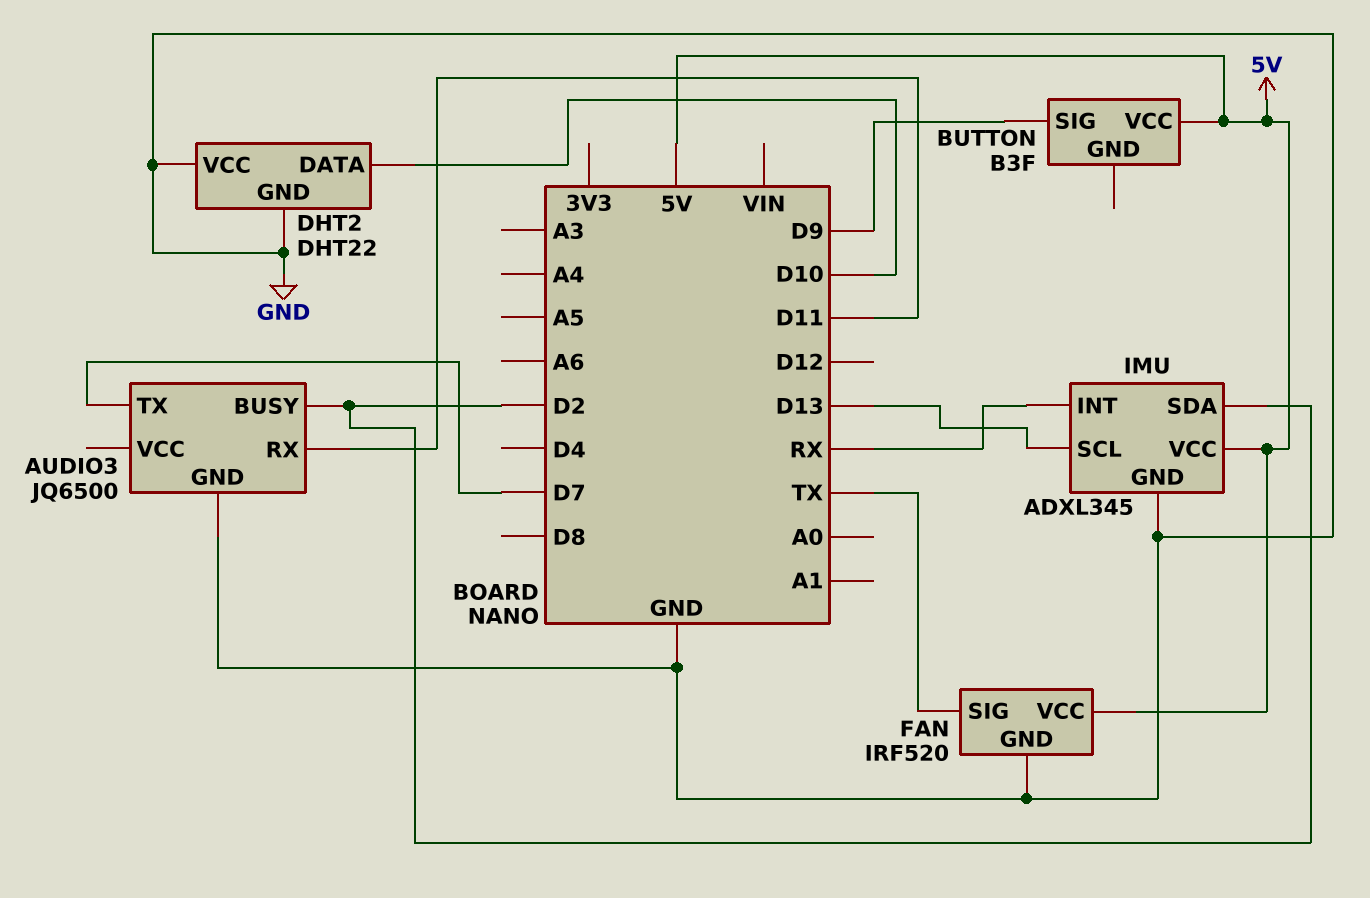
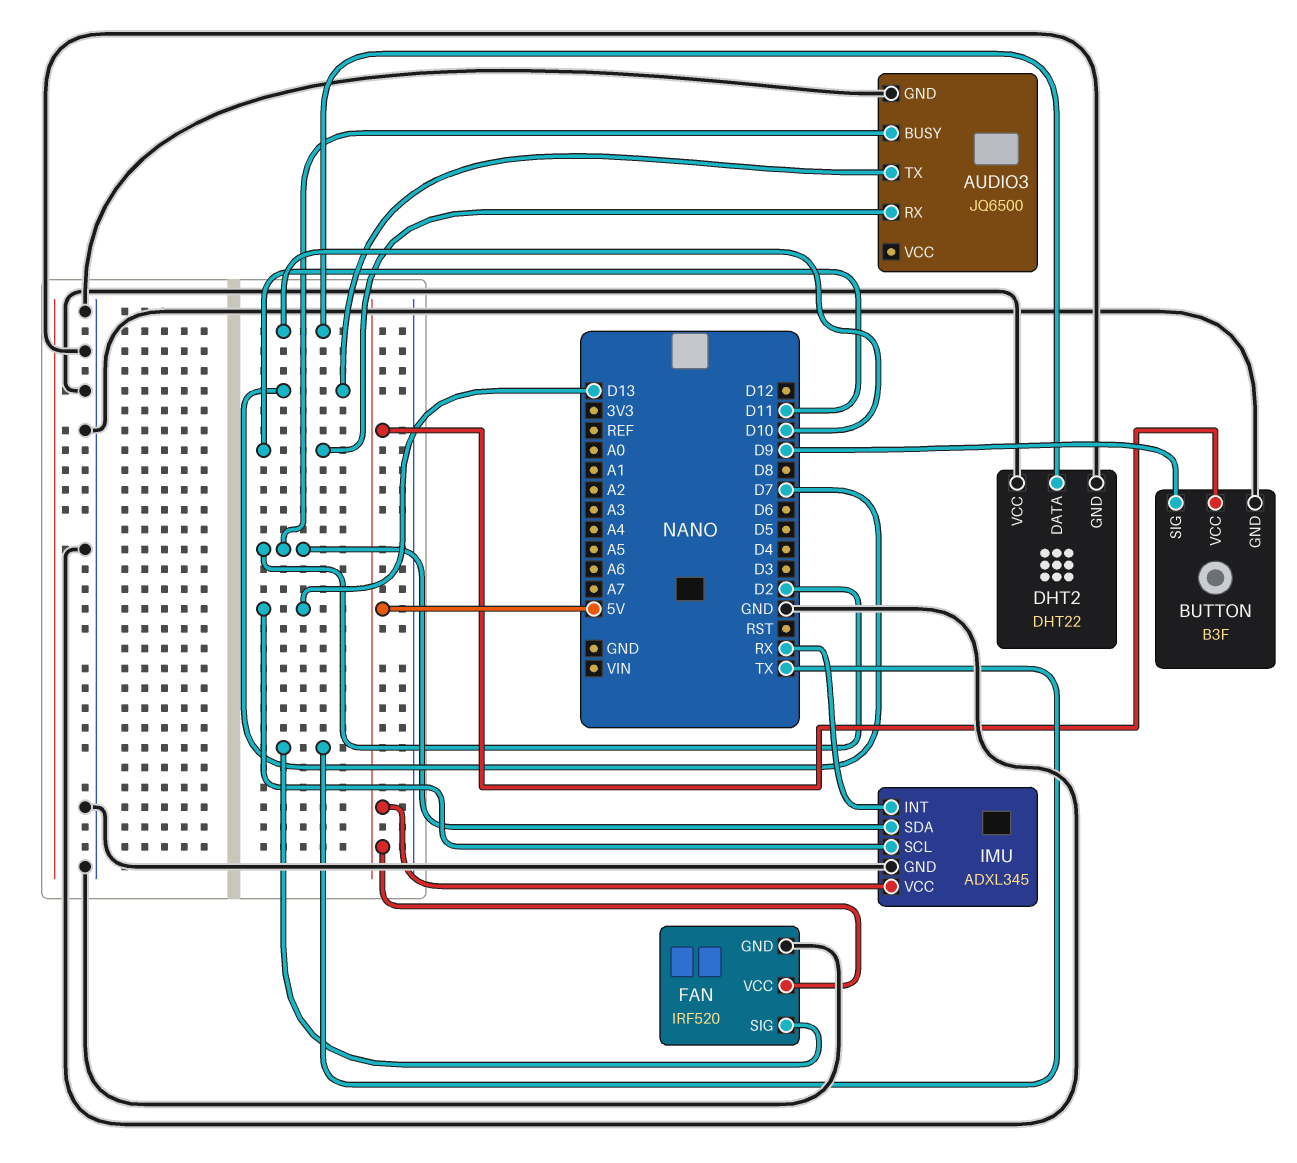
BUTTON pin GND: none -> GND

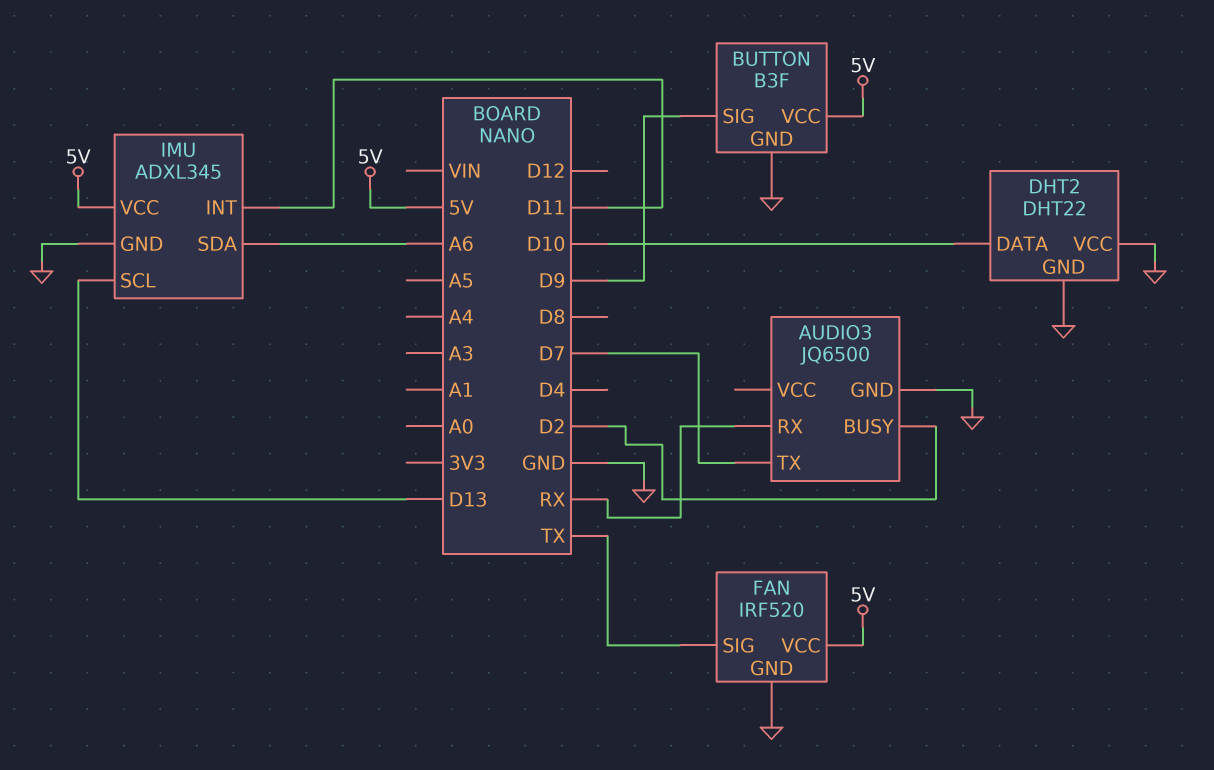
AUDIO3 pin RX: D11 -> RX
IMU pin INT: RX -> D11
IMU pin SDA: D2 -> A6

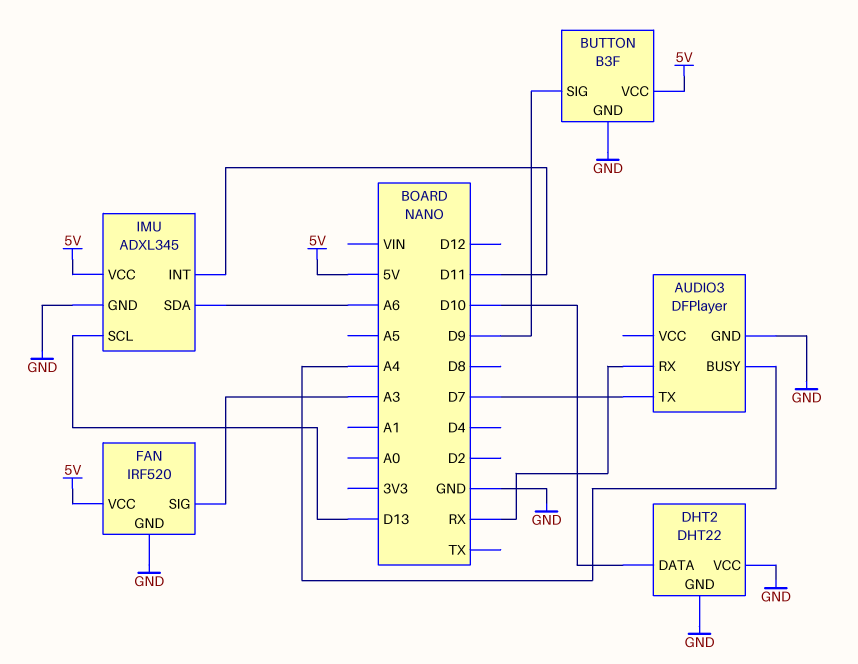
AUDIO3: JQ6500 -> DFPlayer
AUDIO3 pin BUSY: D2 -> A4
FAN pin SIG: TX -> A3

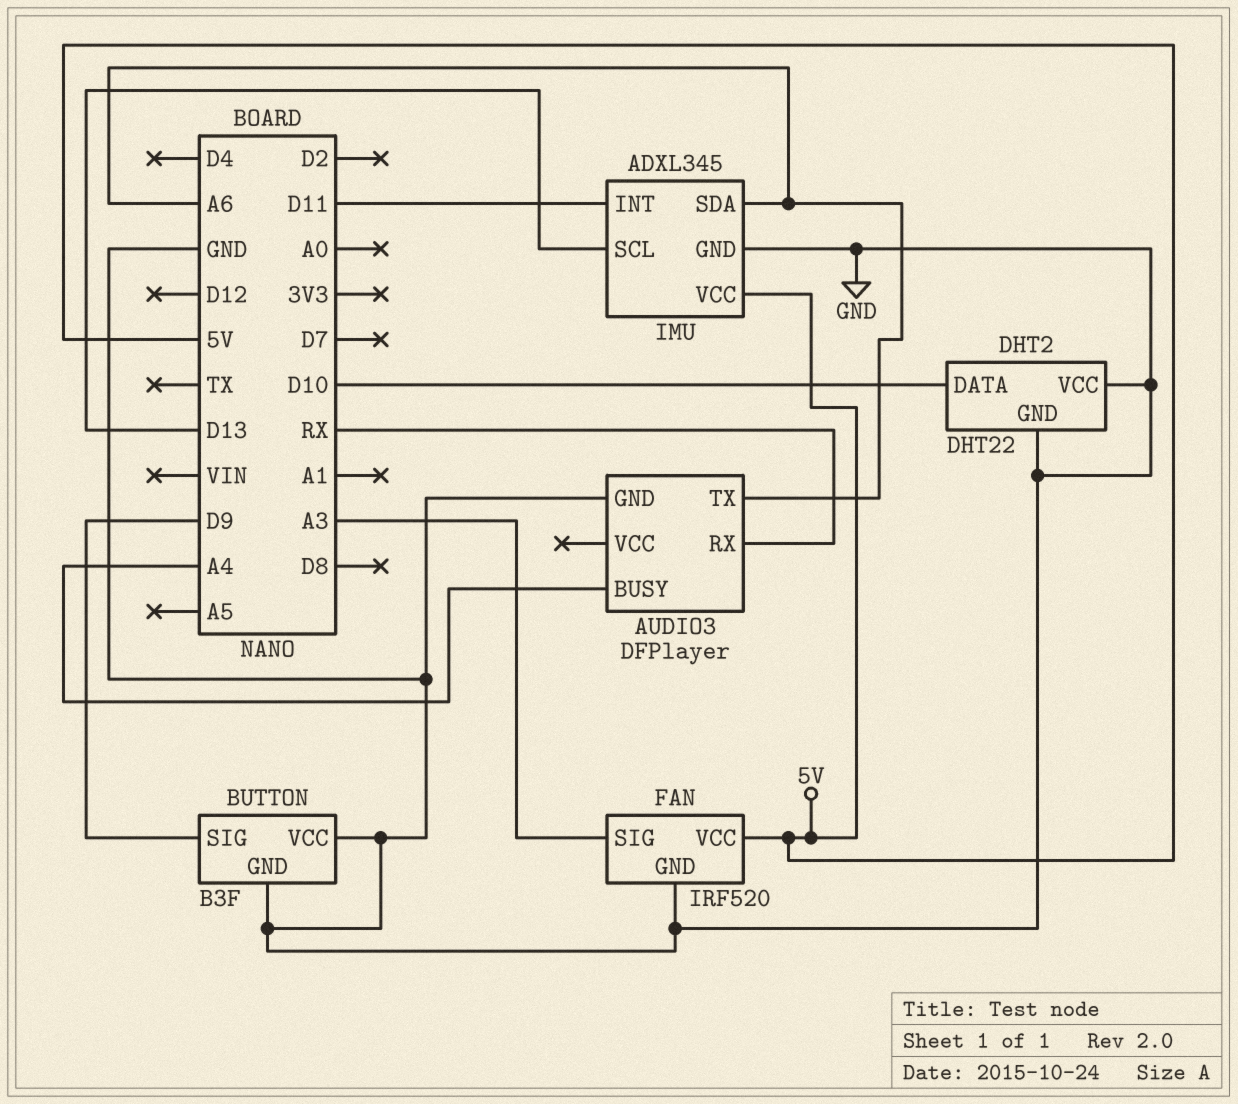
AUDIO3 pin TX: D7 -> A6
BUTTON pin VCC: 5V -> GND

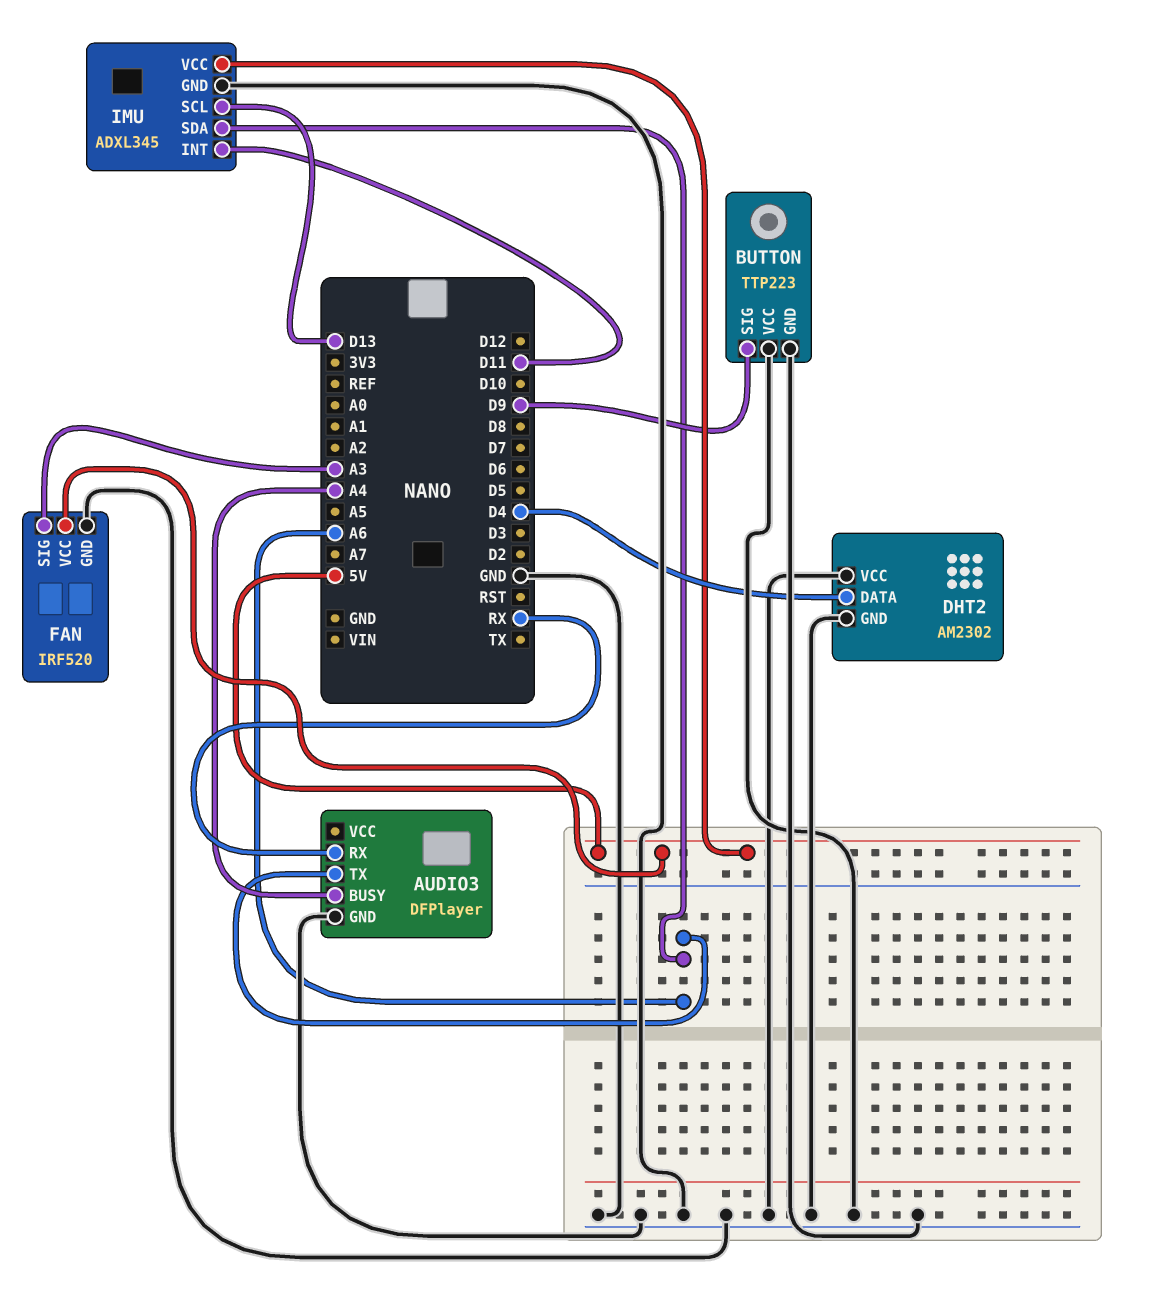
BUTTON: B3F -> TTP223
DHT2: DHT22 -> AM2302
DHT2 pin DATA: D10 -> D4

